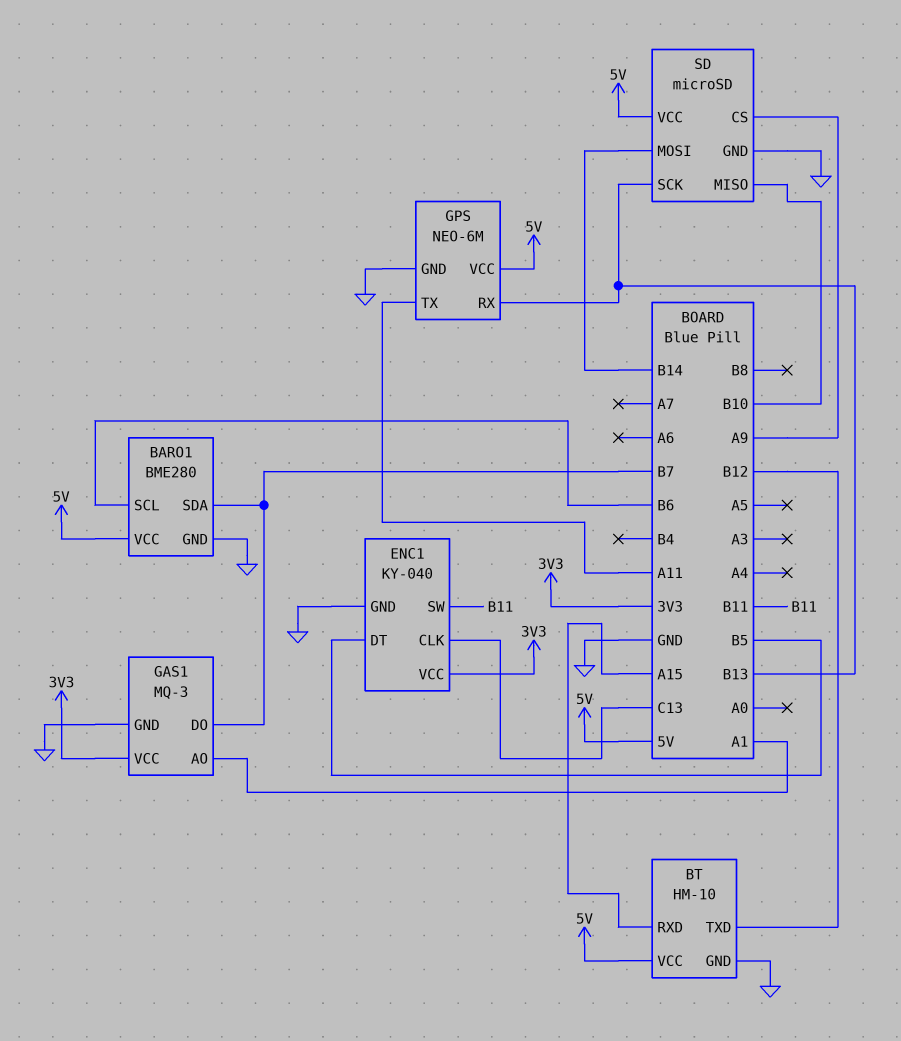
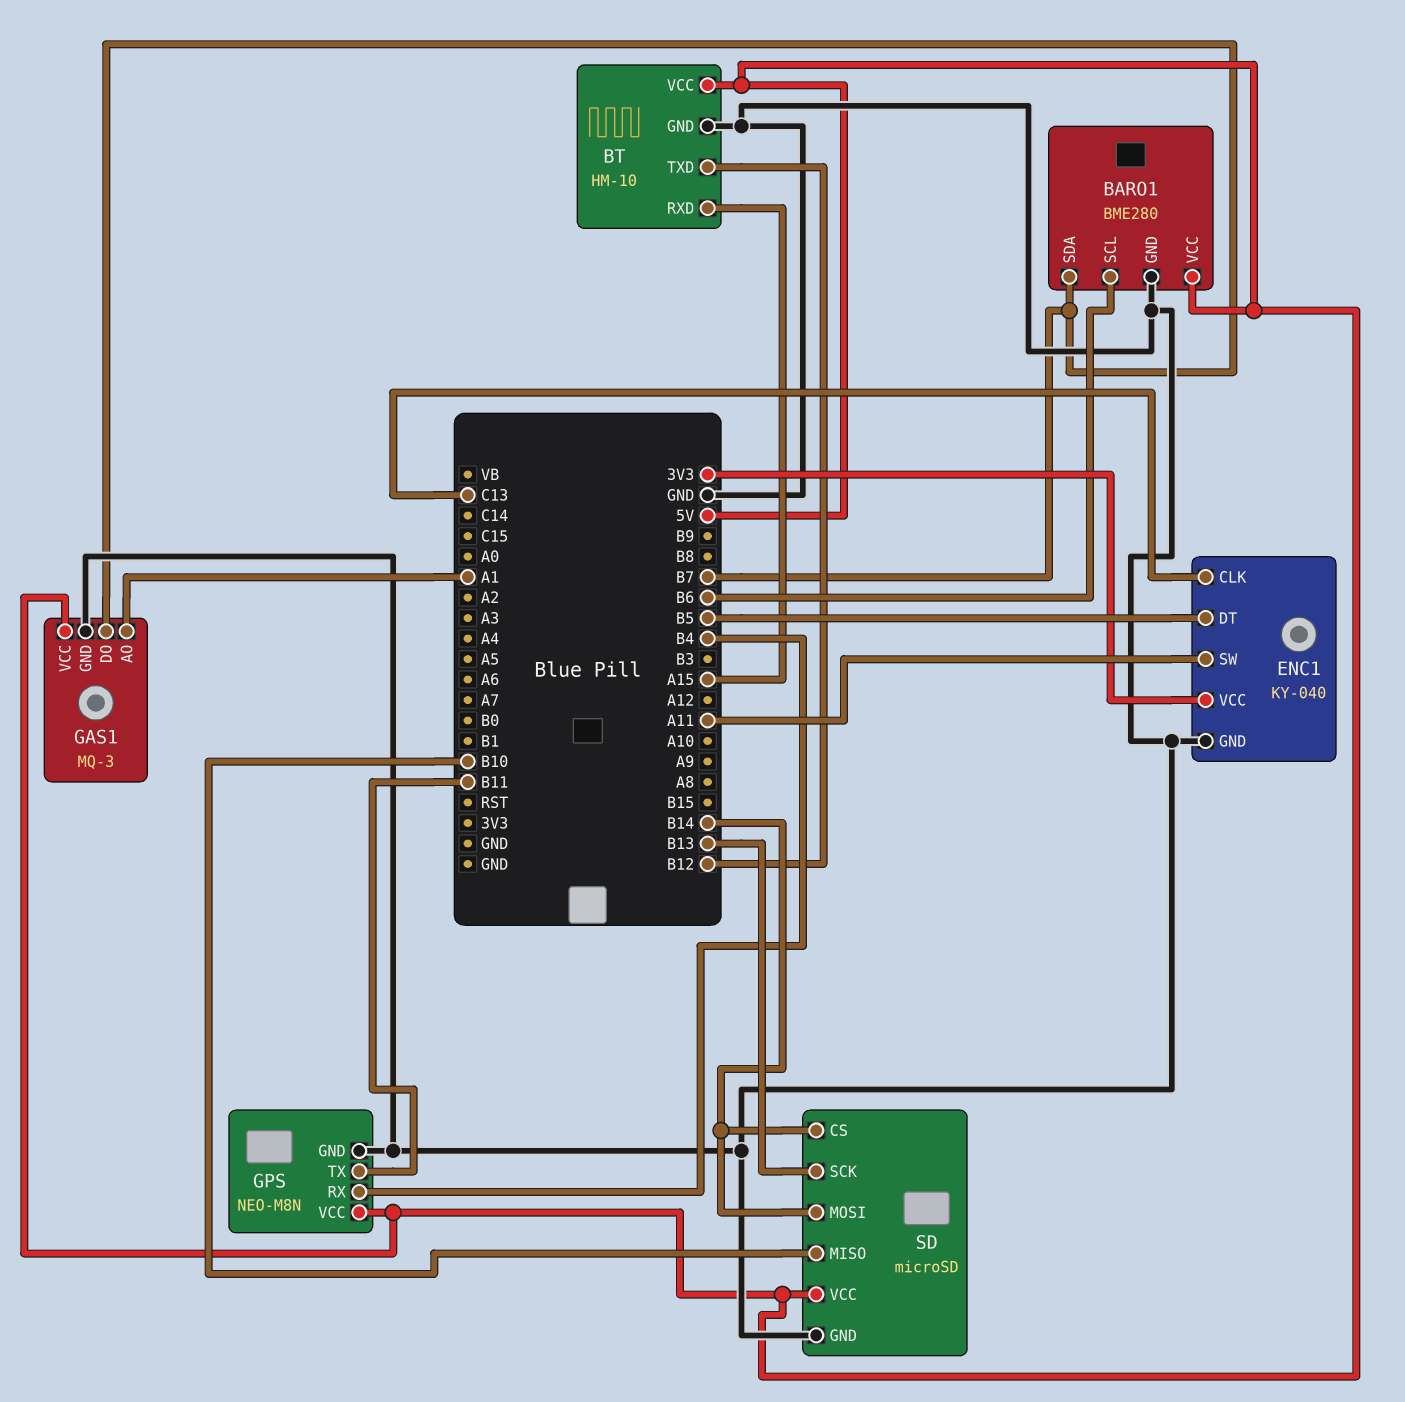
ENC1 pin SW: B11 -> A11
GAS1 pin VCC: 3V3 -> 5V
GPS: NEO-6M -> NEO-M8N
GPS pin RX: B13 -> B4
GPS pin TX: A11 -> B11
SD pin CS: A9 -> B14

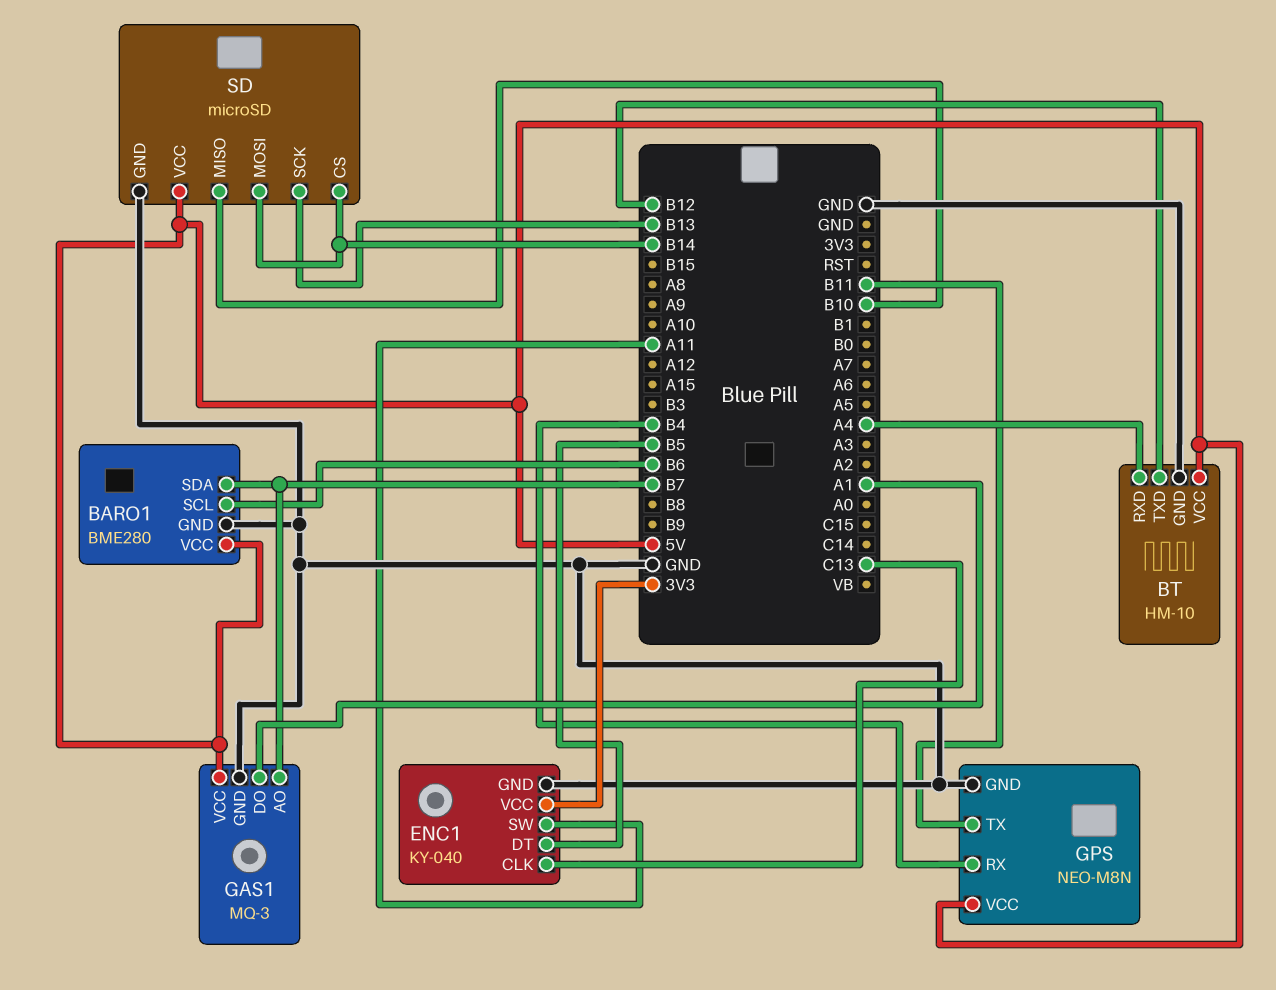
BT pin RXD: A15 -> A4
GAS1 pin AO: A1 -> B7
GAS1 pin DO: B7 -> A1

